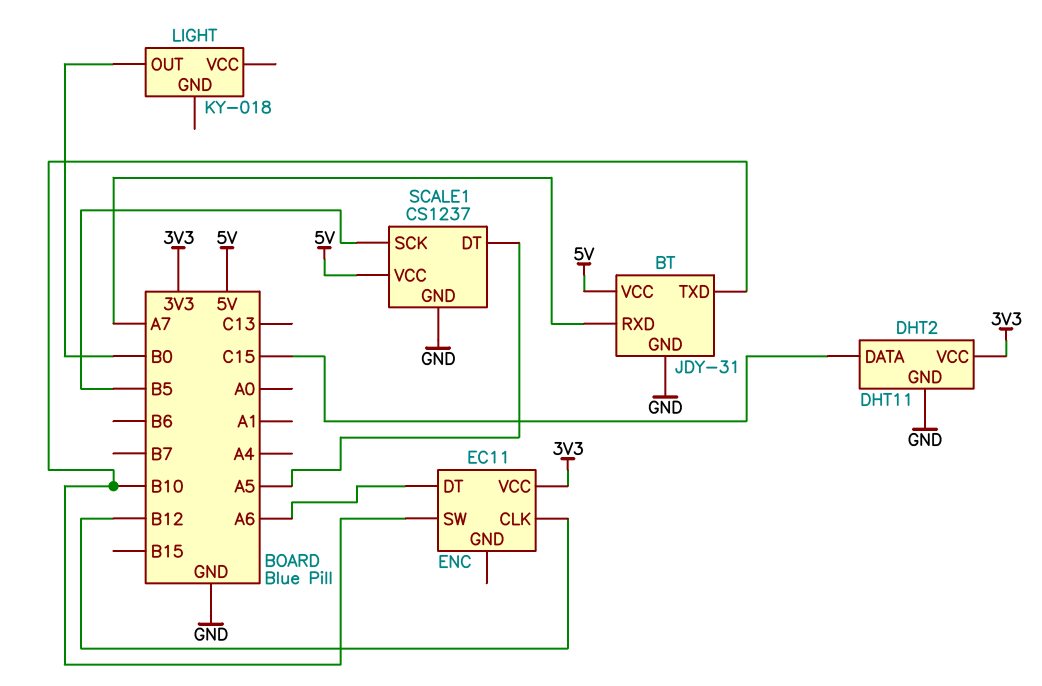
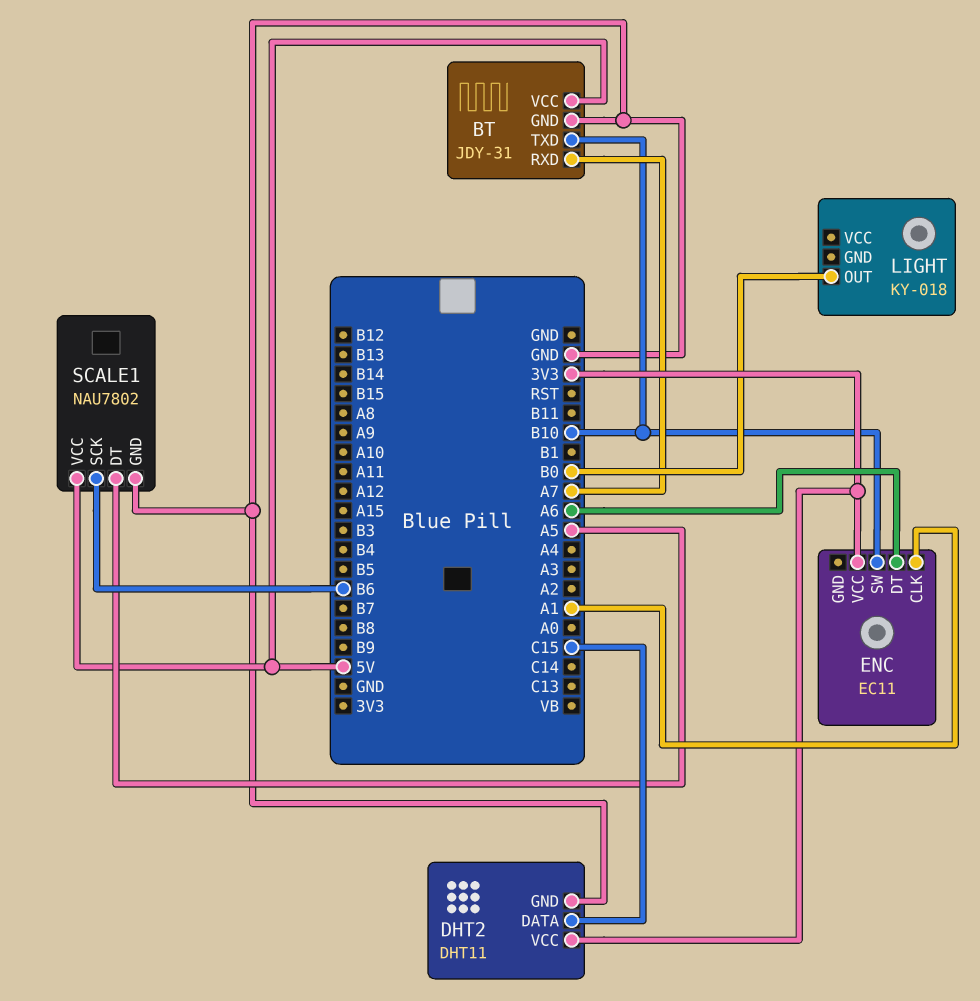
ENC pin CLK: B12 -> A1
SCALE1: CS1237 -> NAU7802
SCALE1 pin SCK: B5 -> B6

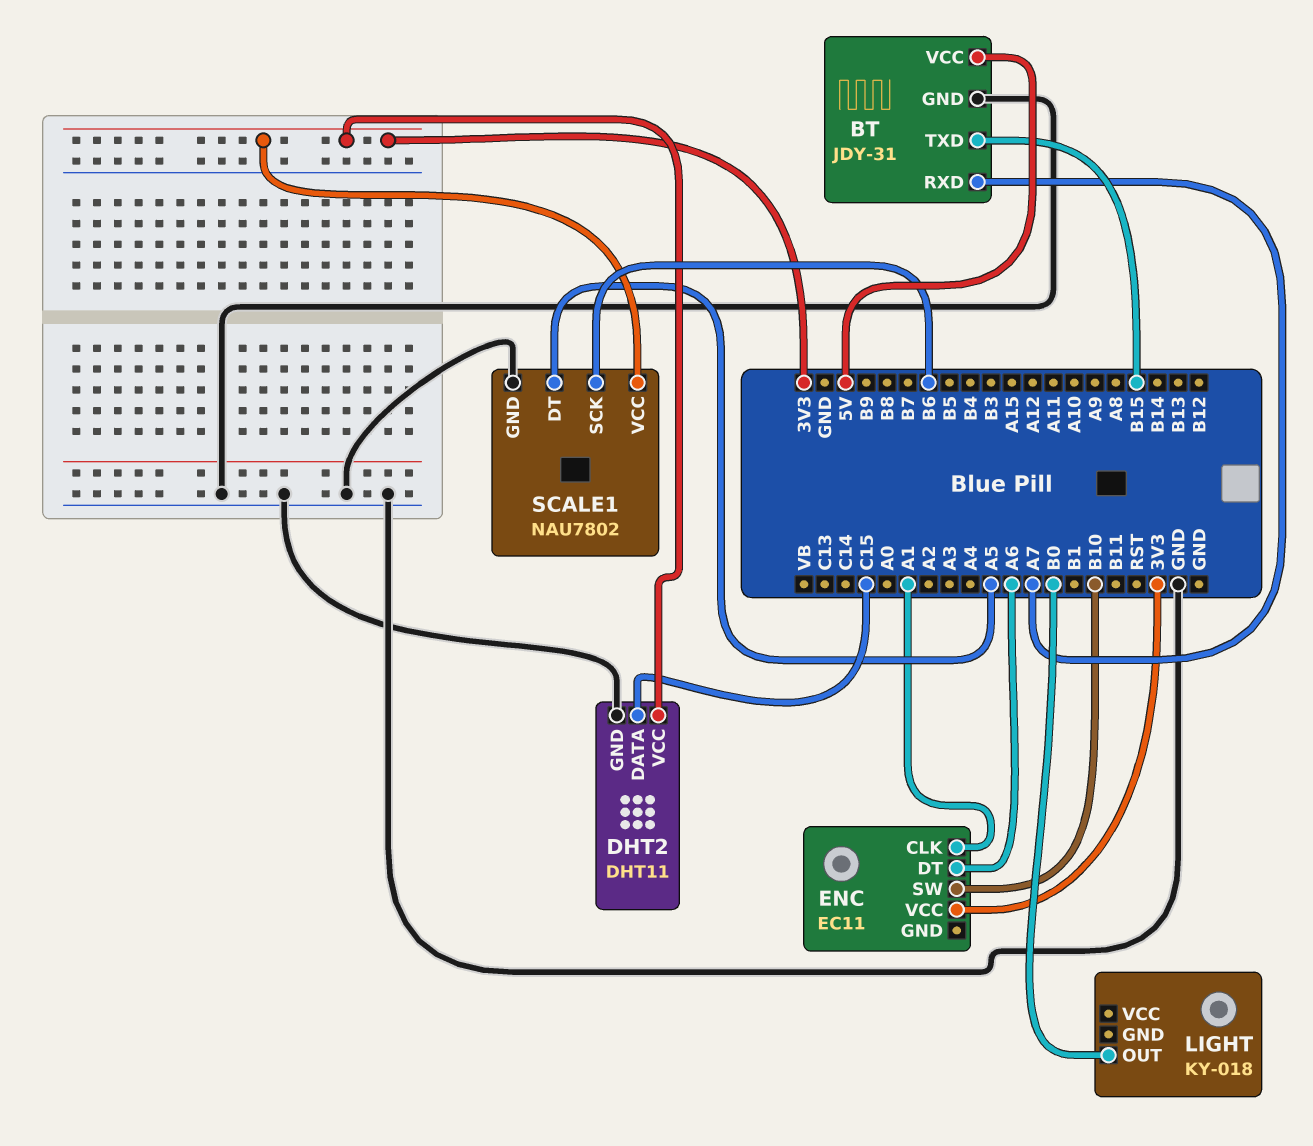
BT pin TXD: B10 -> B15
SCALE1 pin VCC: 5V -> 3V3

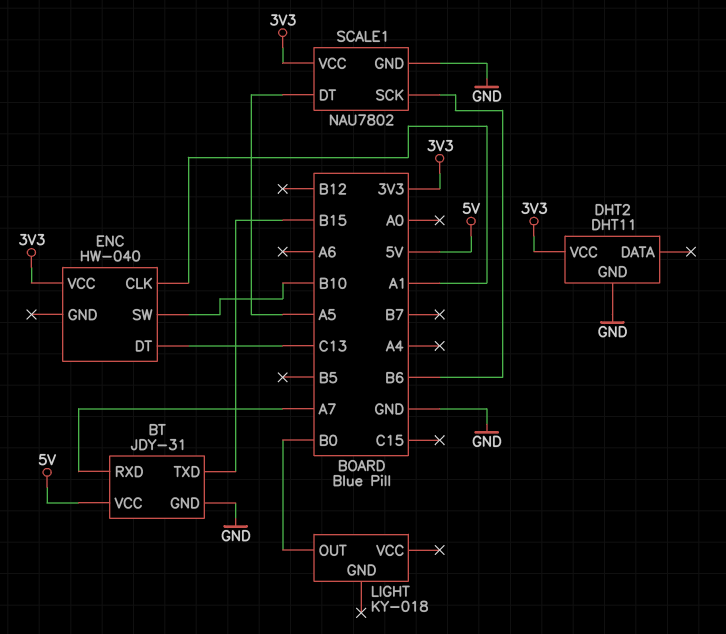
DHT2 pin DATA: C15 -> none
ENC: EC11 -> HW-040
ENC pin DT: A6 -> C13

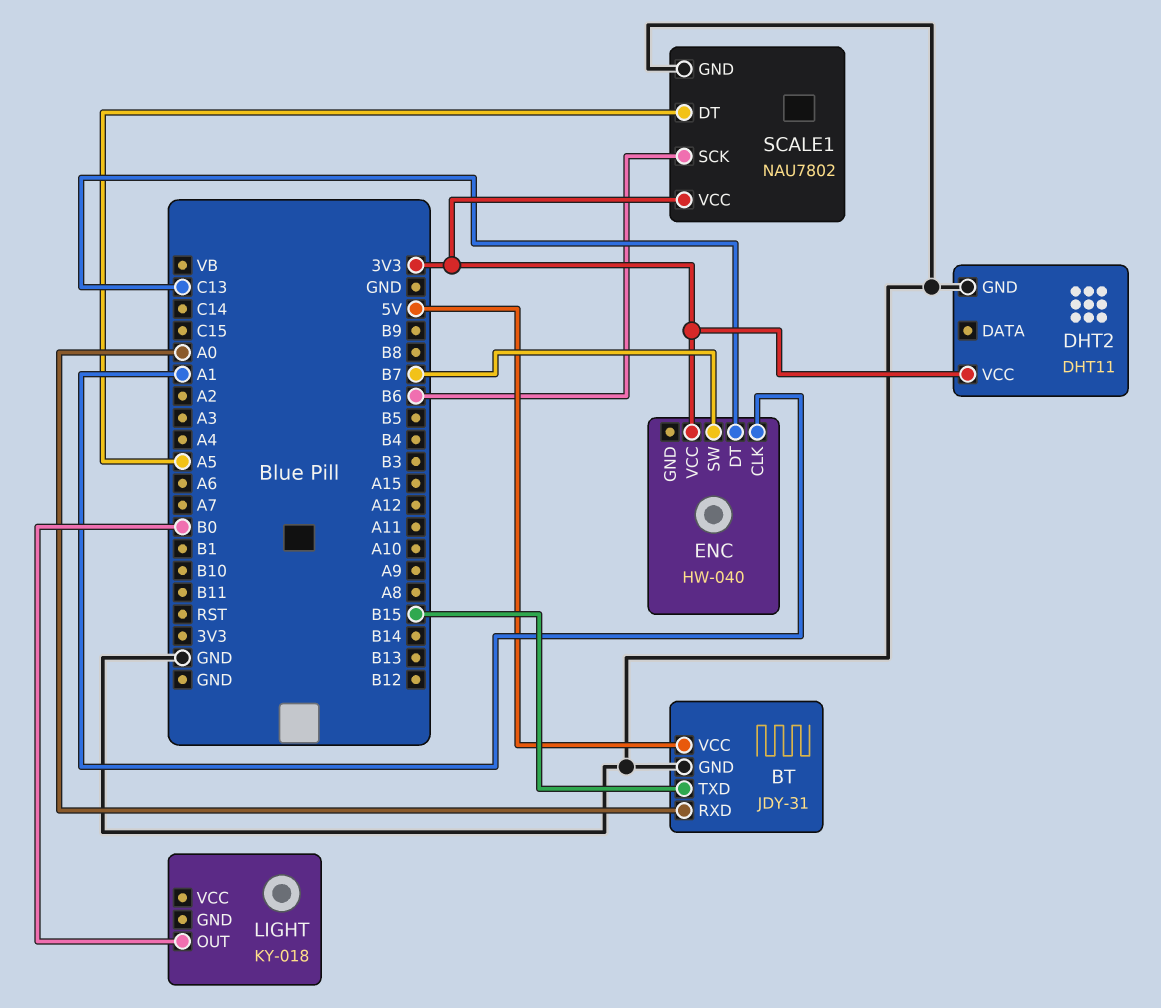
BT pin RXD: A7 -> A0
ENC pin SW: B10 -> B7

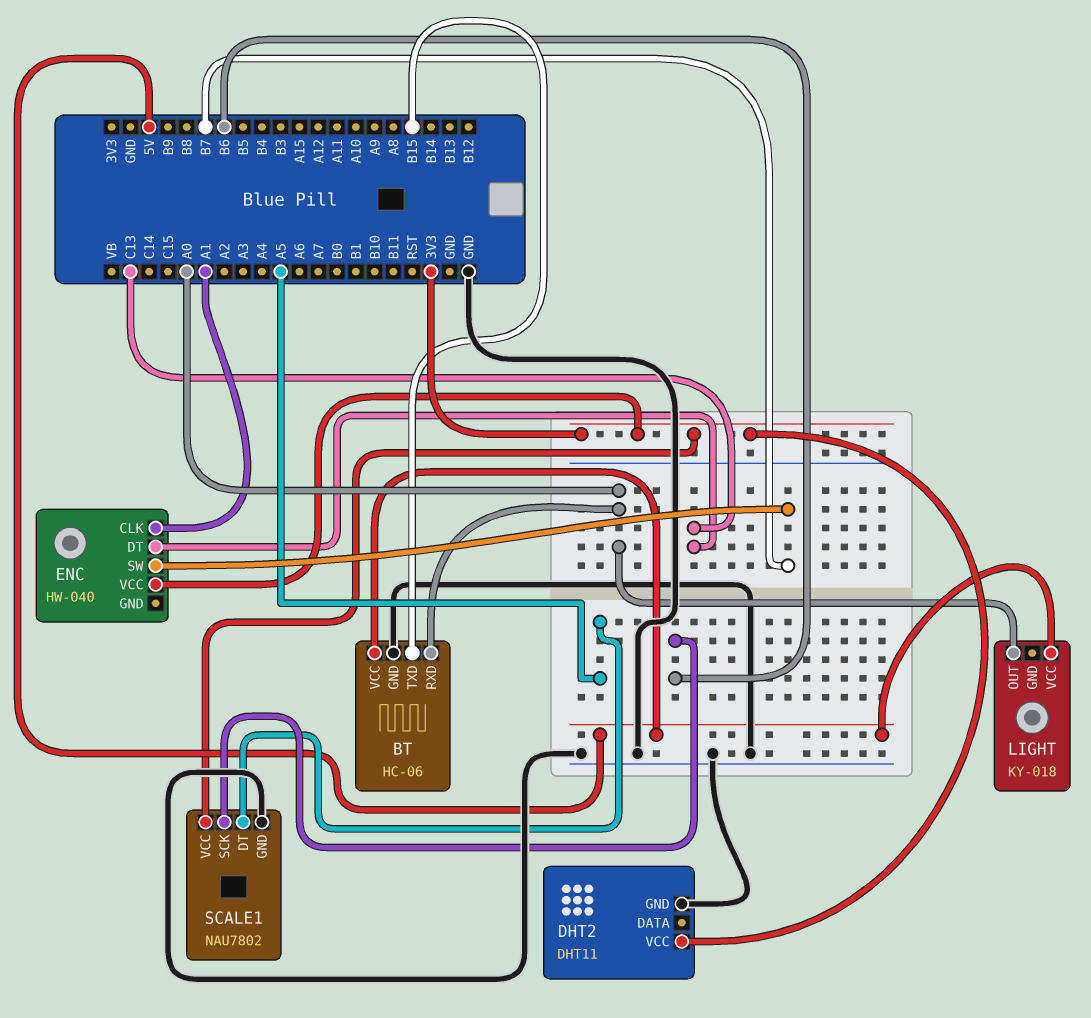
BT: JDY-31 -> HC-06
LIGHT pin OUT: B0 -> A0
LIGHT pin VCC: none -> 5V

